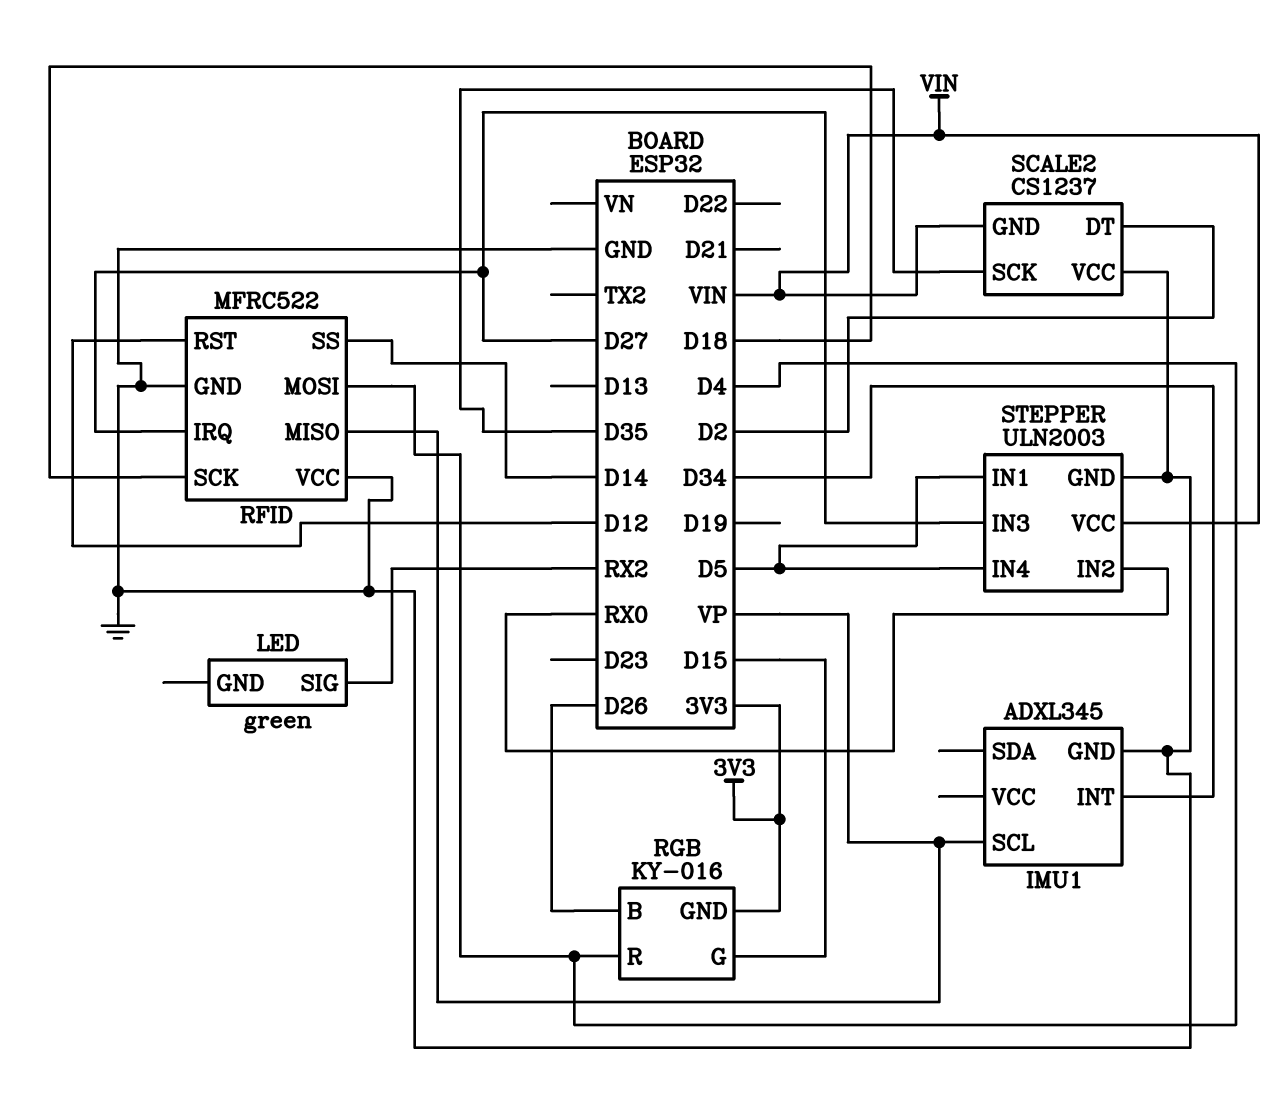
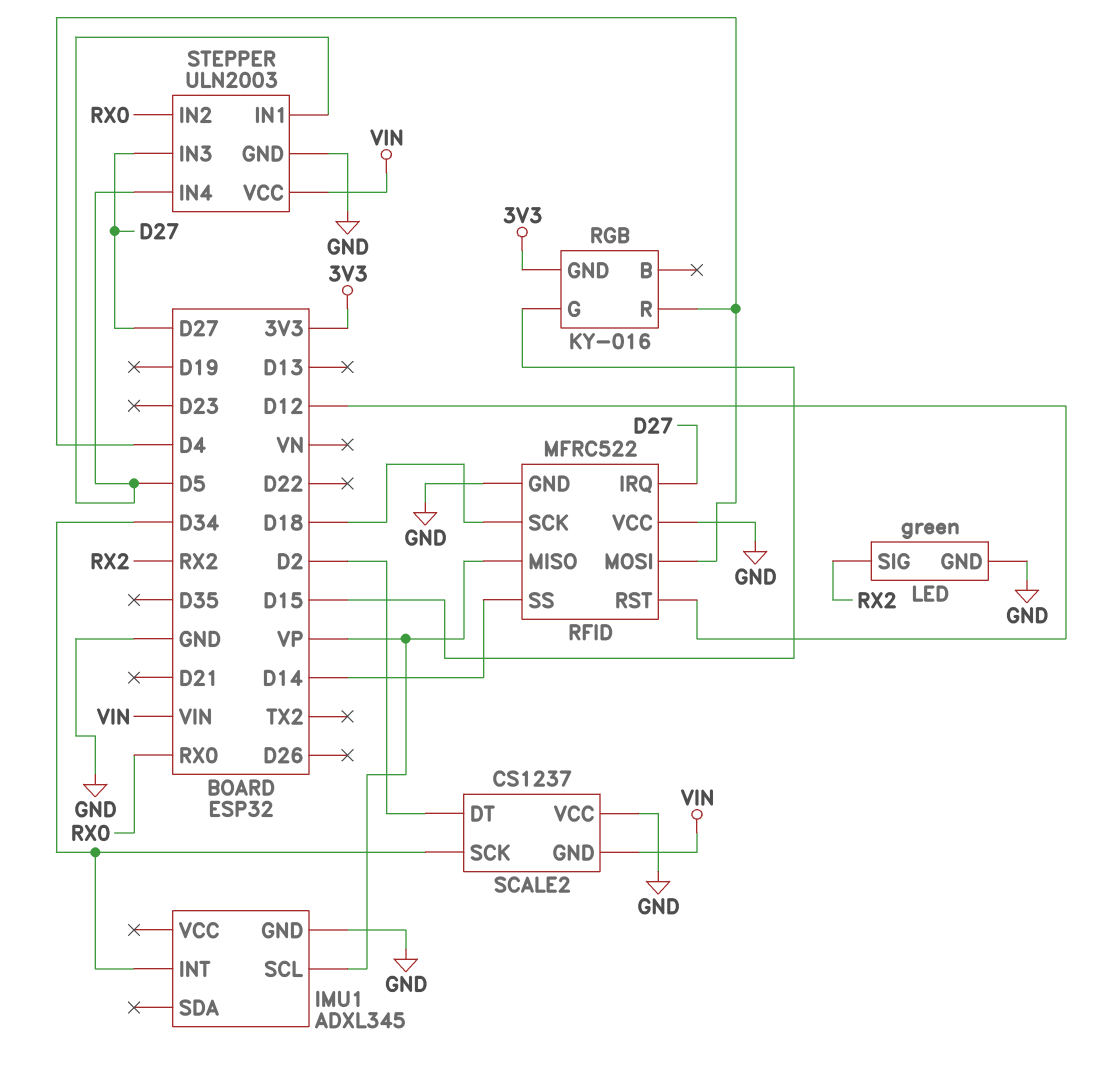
LED pin GND: none -> GND
RGB pin B: D26 -> none
SCALE2 pin SCK: D35 -> D34

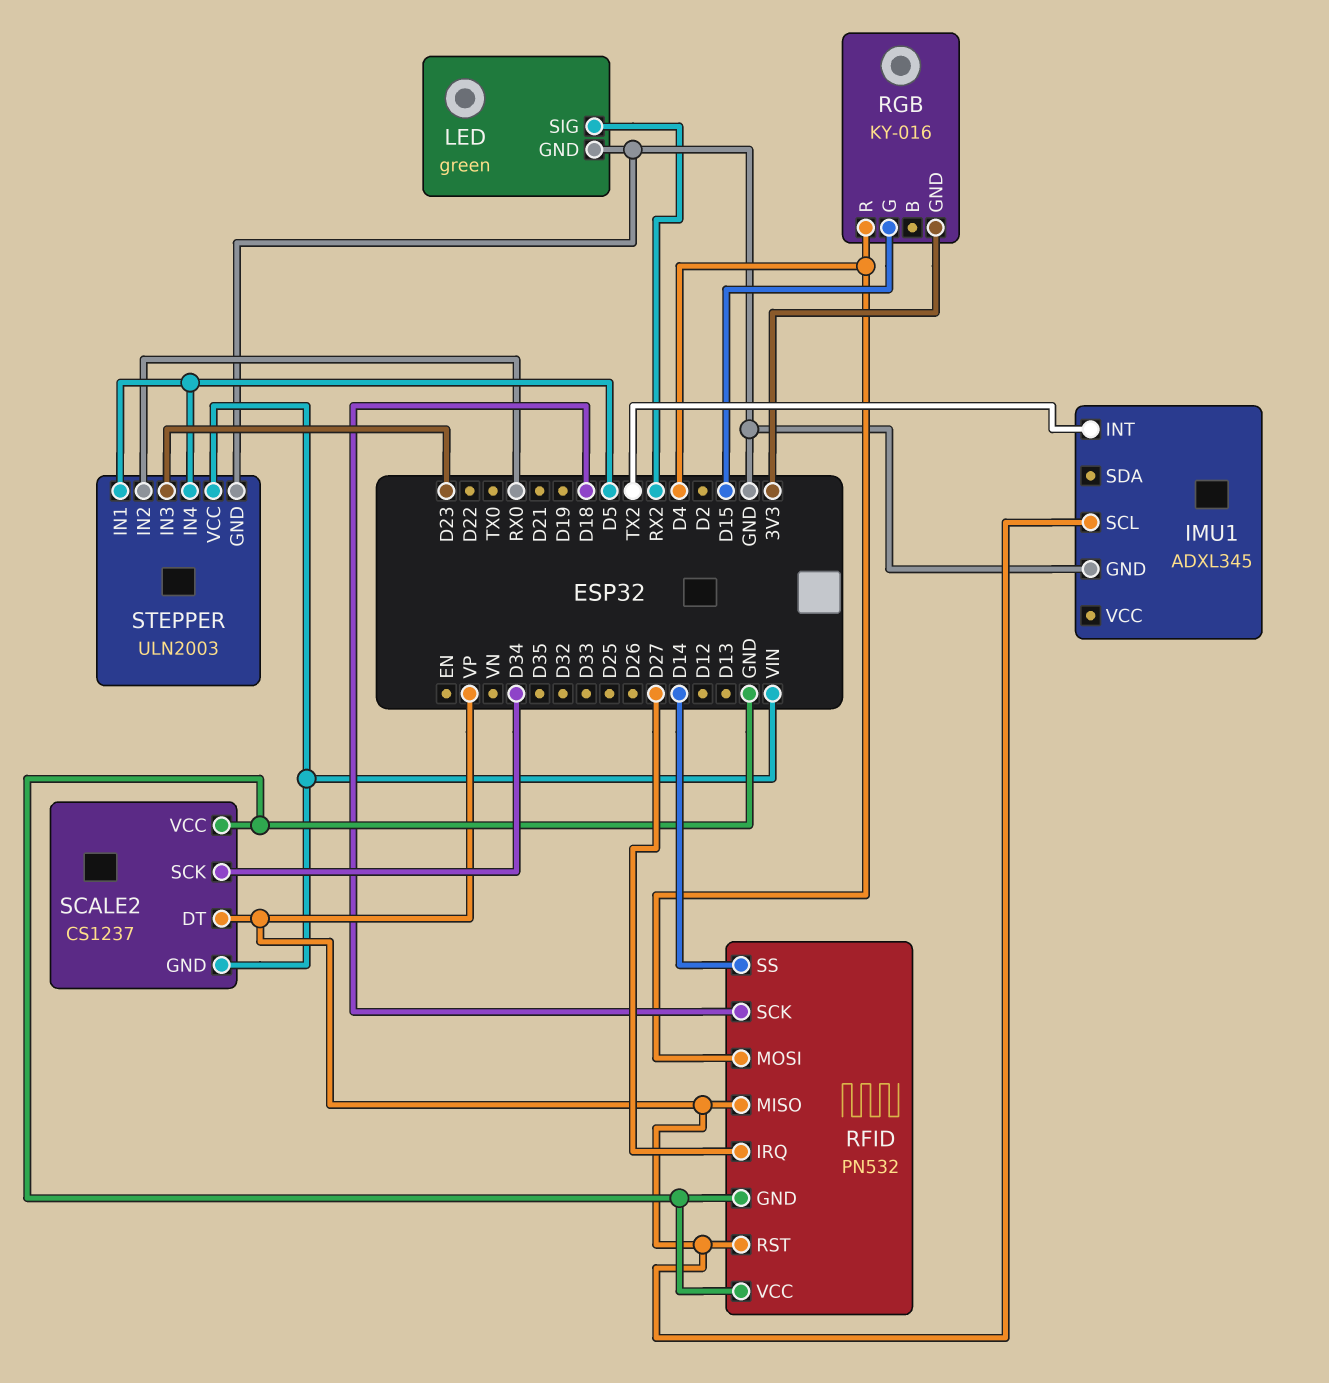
IMU1 pin INT: D34 -> TX2
RFID: MFRC522 -> PN532
RFID pin RST: D12 -> VP
SCALE2 pin DT: D2 -> VP
STEPPER pin IN3: D27 -> D23

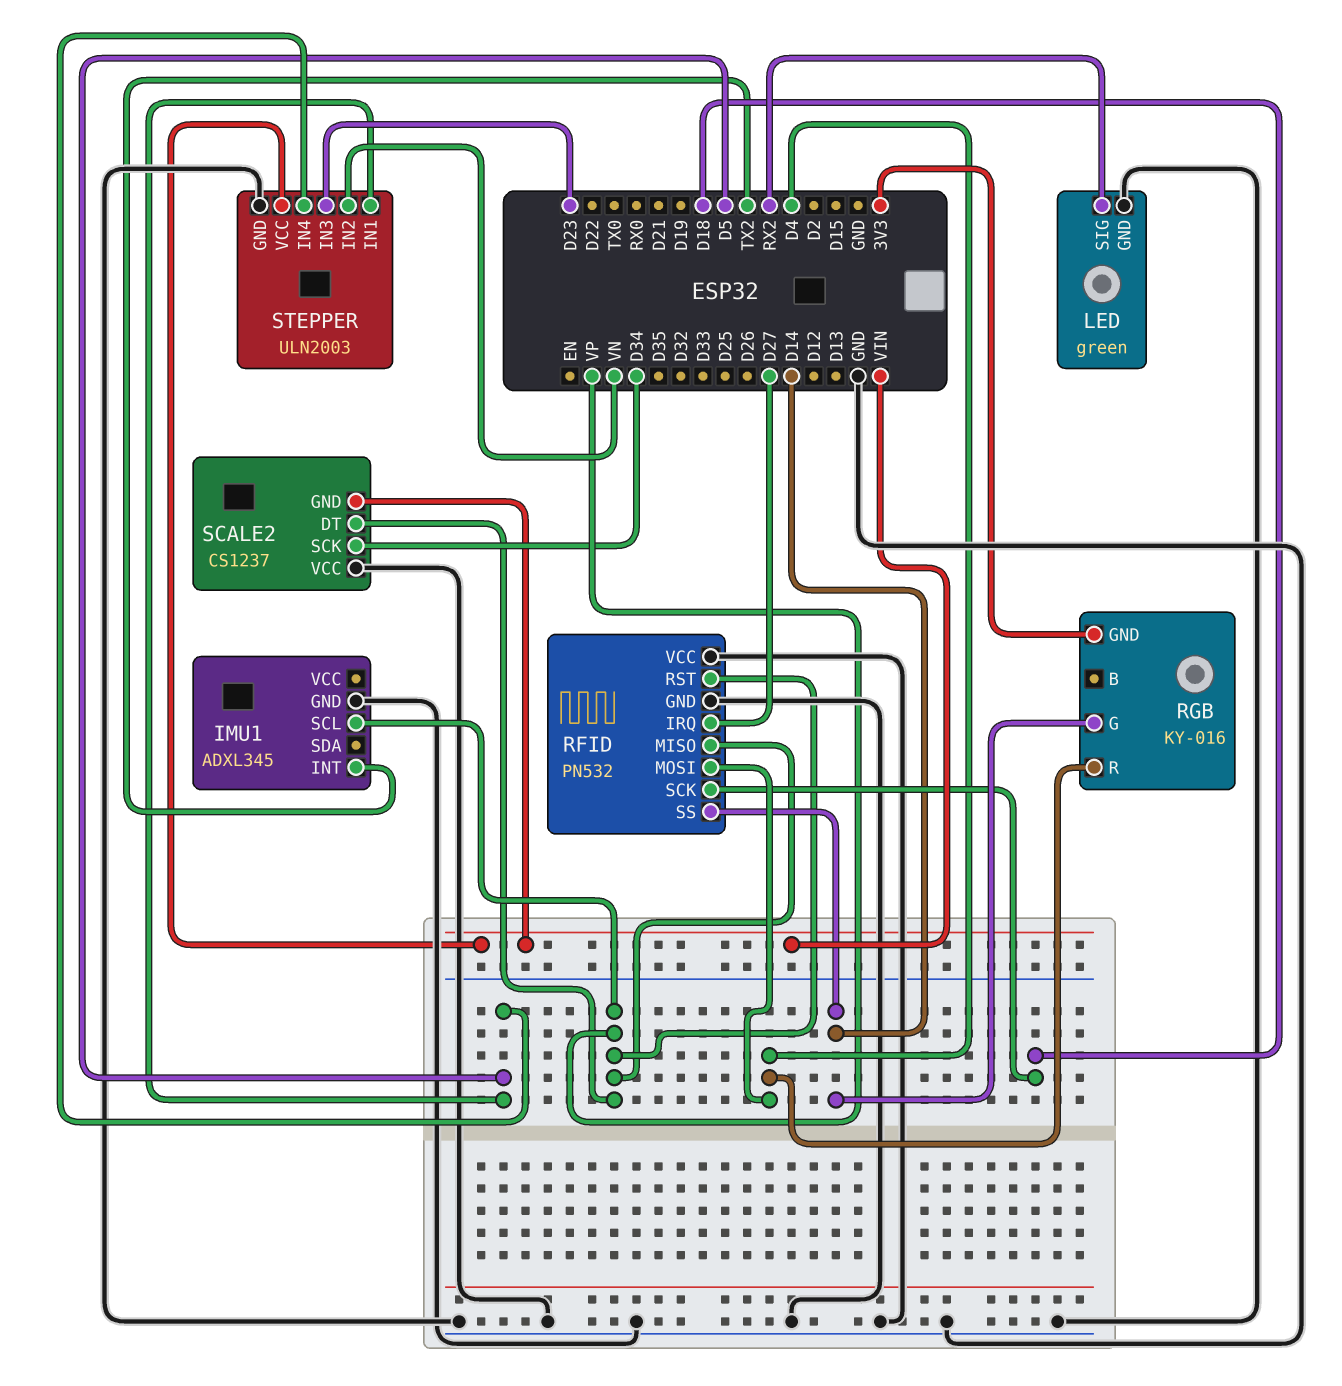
RGB pin G: D15 -> D14
STEPPER pin IN2: RX0 -> VN

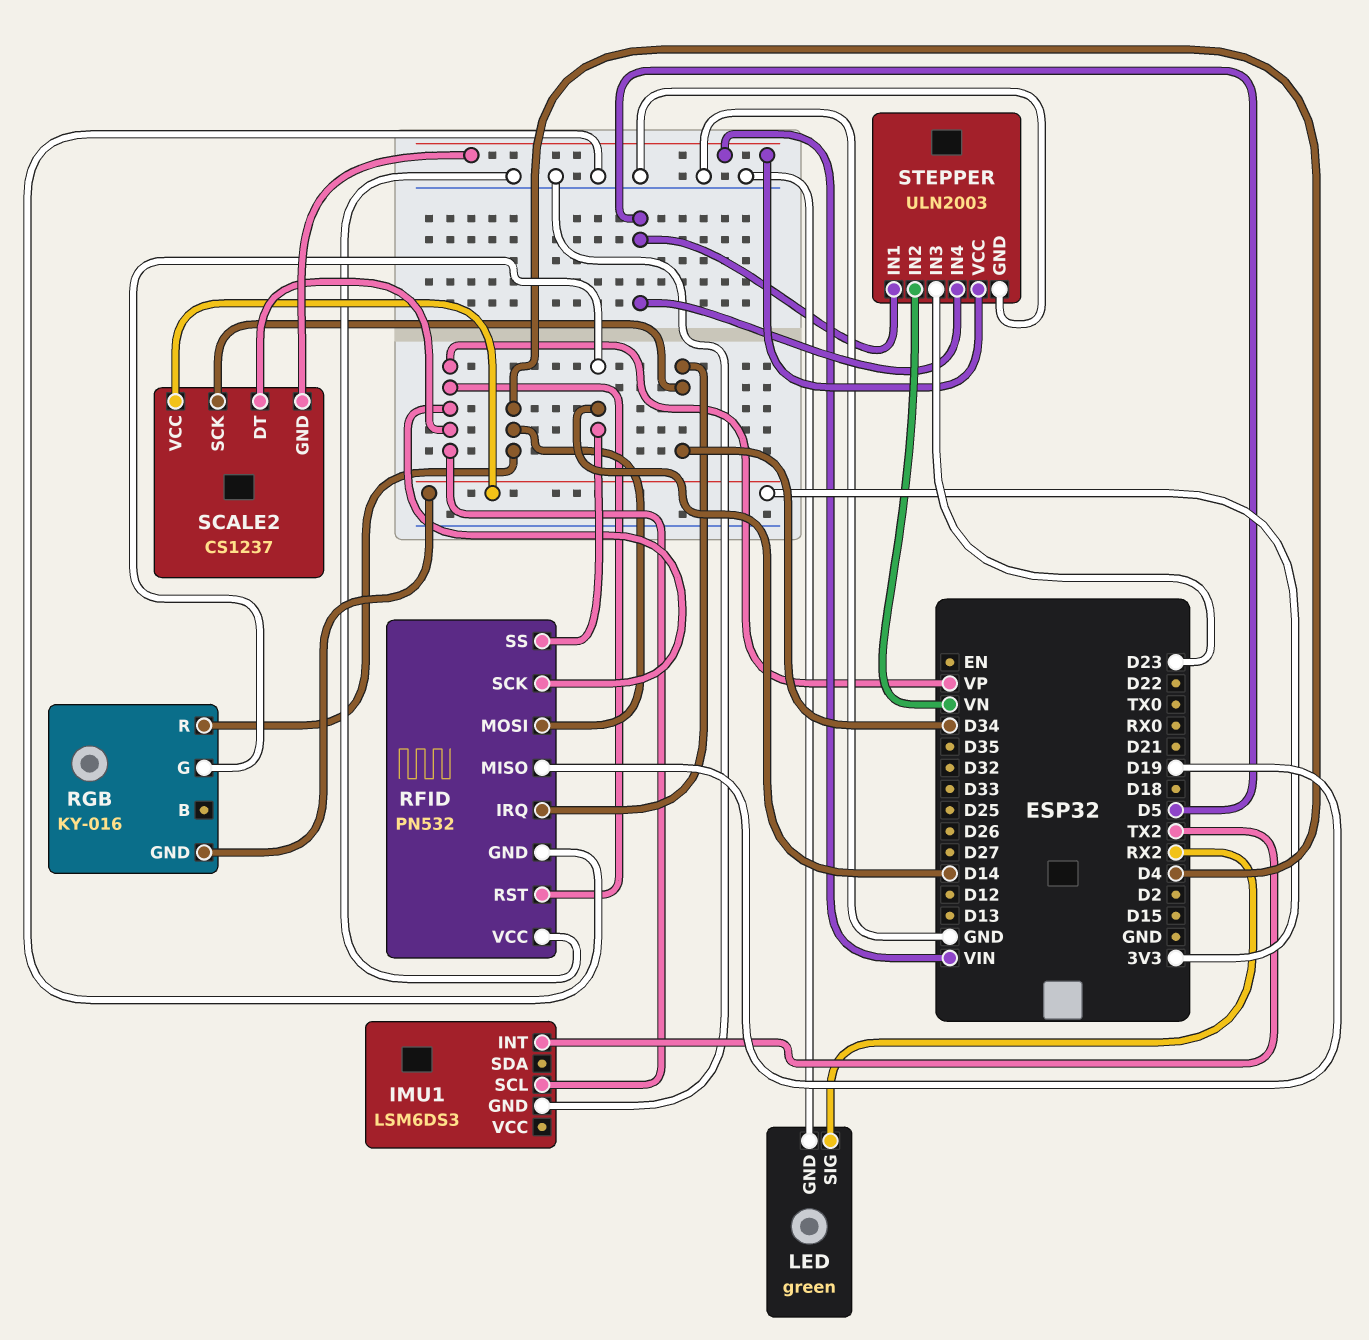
IMU1: ADXL345 -> LSM6DS3
RFID pin IRQ: D27 -> D34
RFID pin MISO: VP -> D19
RFID pin SCK: D18 -> VP
SCALE2 pin VCC: GND -> 3V3

